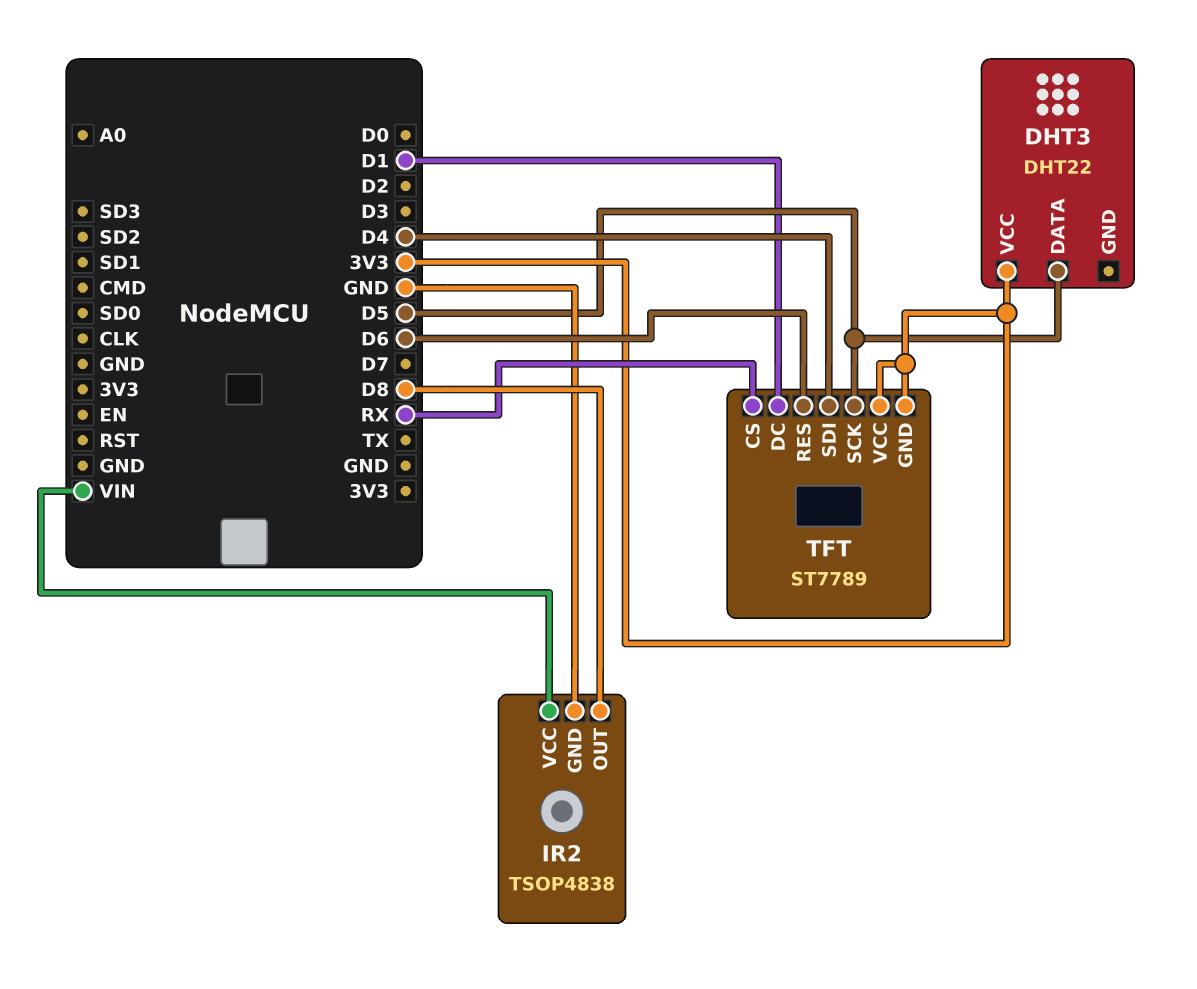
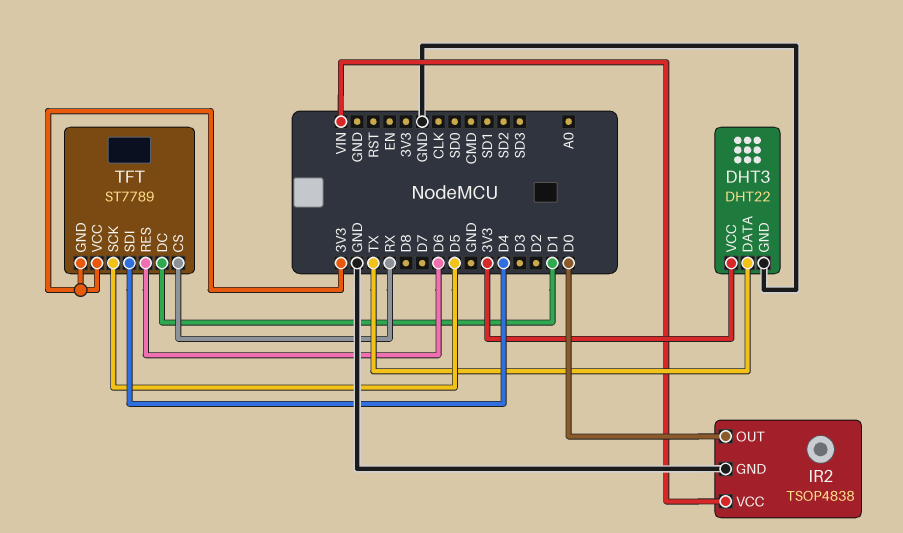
DHT3 pin DATA: D5 -> TX
DHT3 pin GND: none -> GND
IR2 pin OUT: D8 -> D0

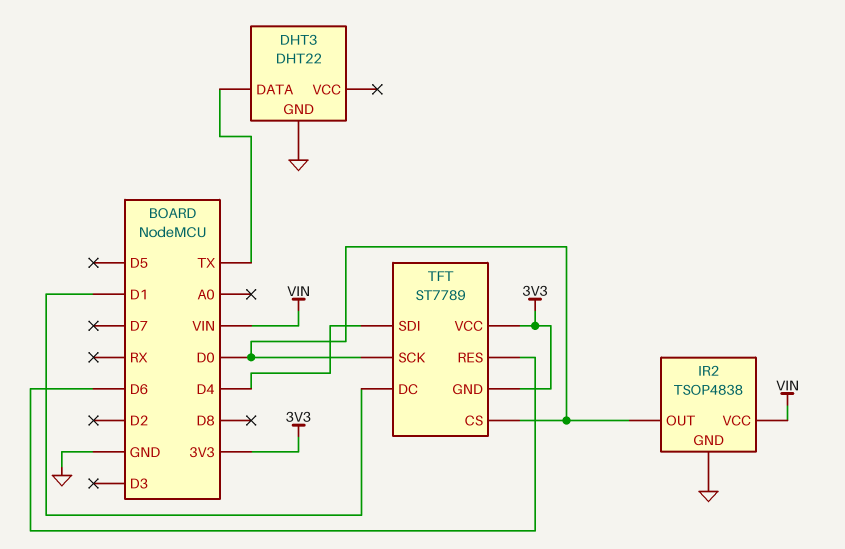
DHT3 pin VCC: 3V3 -> none
TFT pin CS: RX -> D0
TFT pin SCK: D5 -> D0

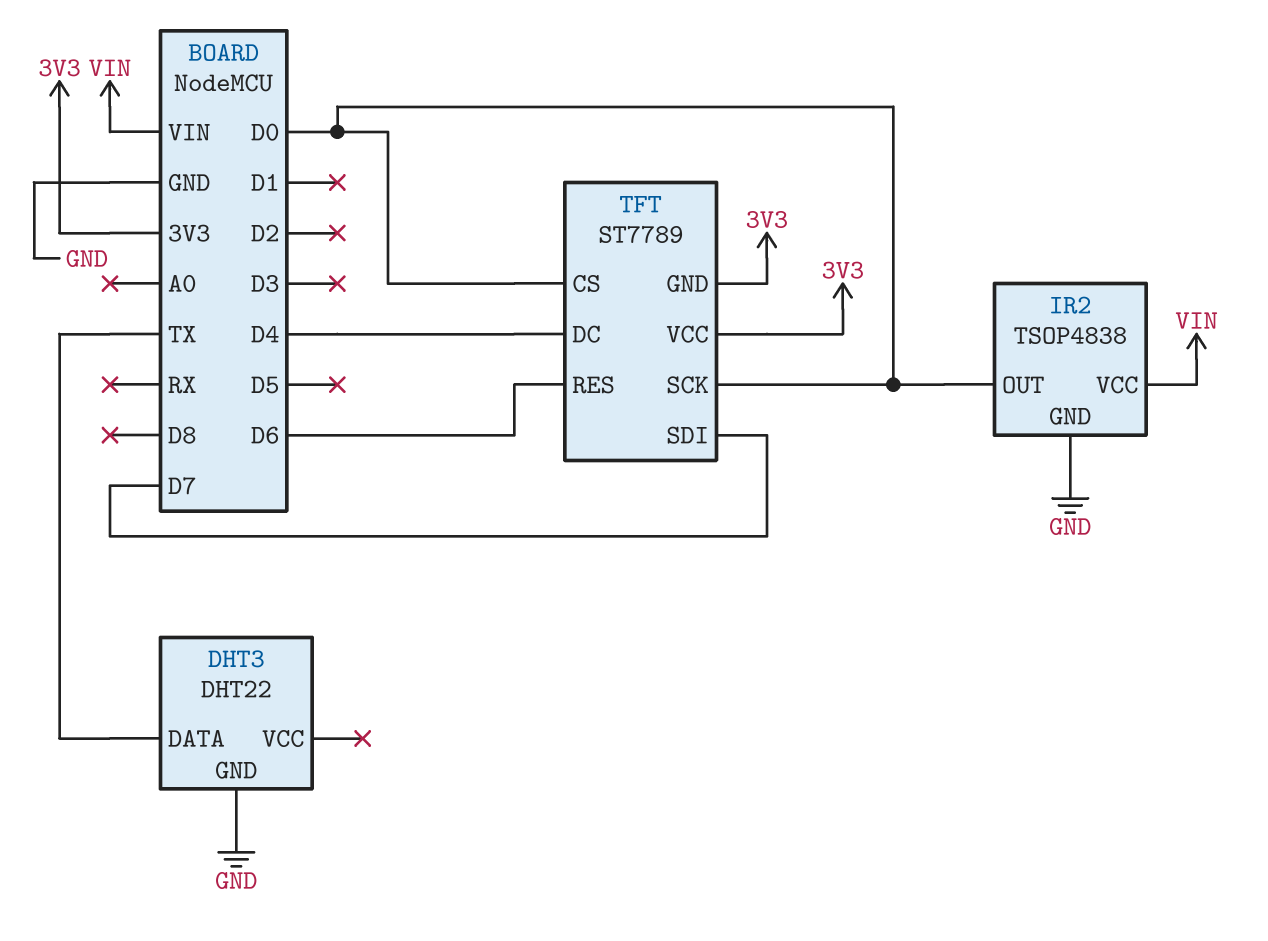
TFT pin DC: D1 -> D4
TFT pin SDI: D4 -> D7

